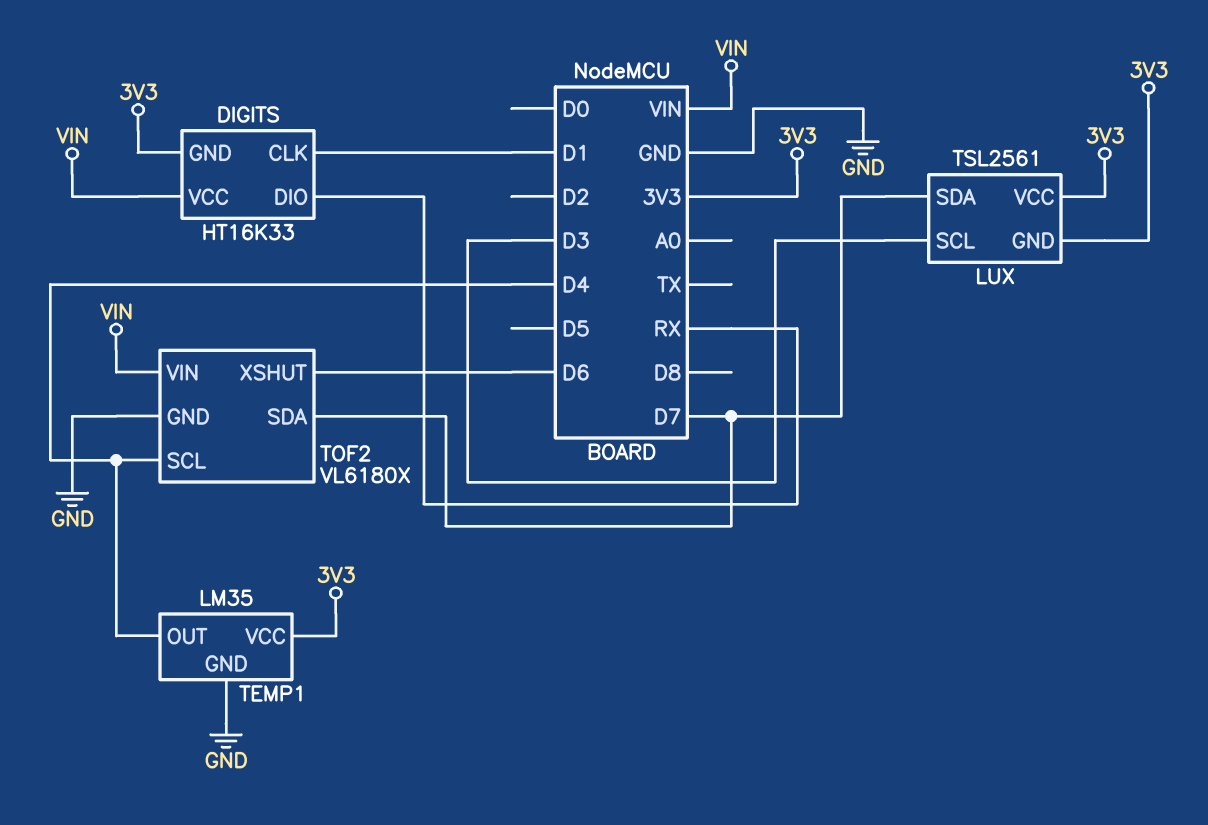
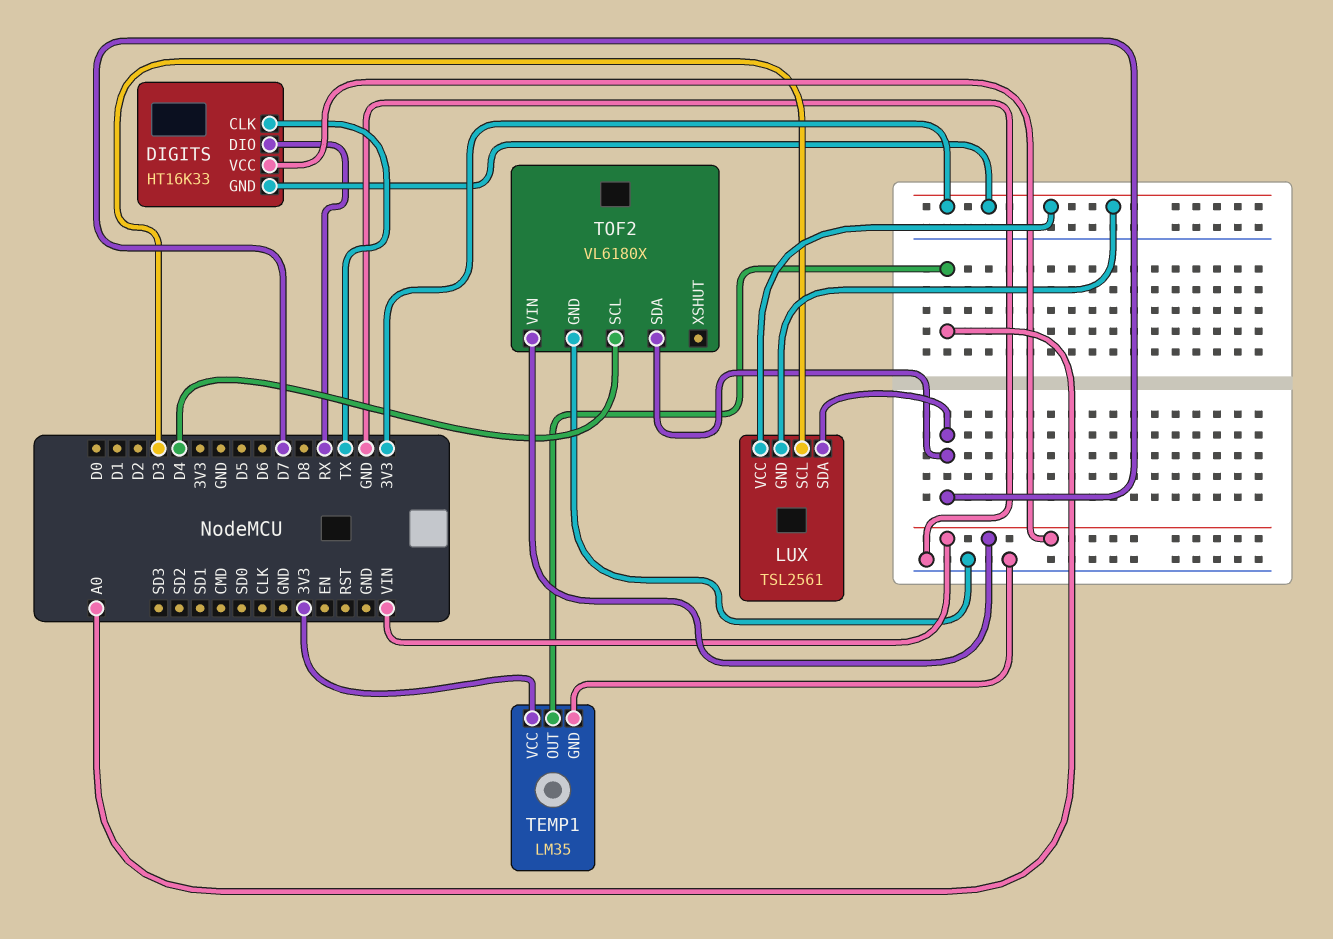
DIGITS pin CLK: D1 -> TX
TEMP1 pin OUT: D4 -> A0
TOF2 pin XSHUT: D6 -> none

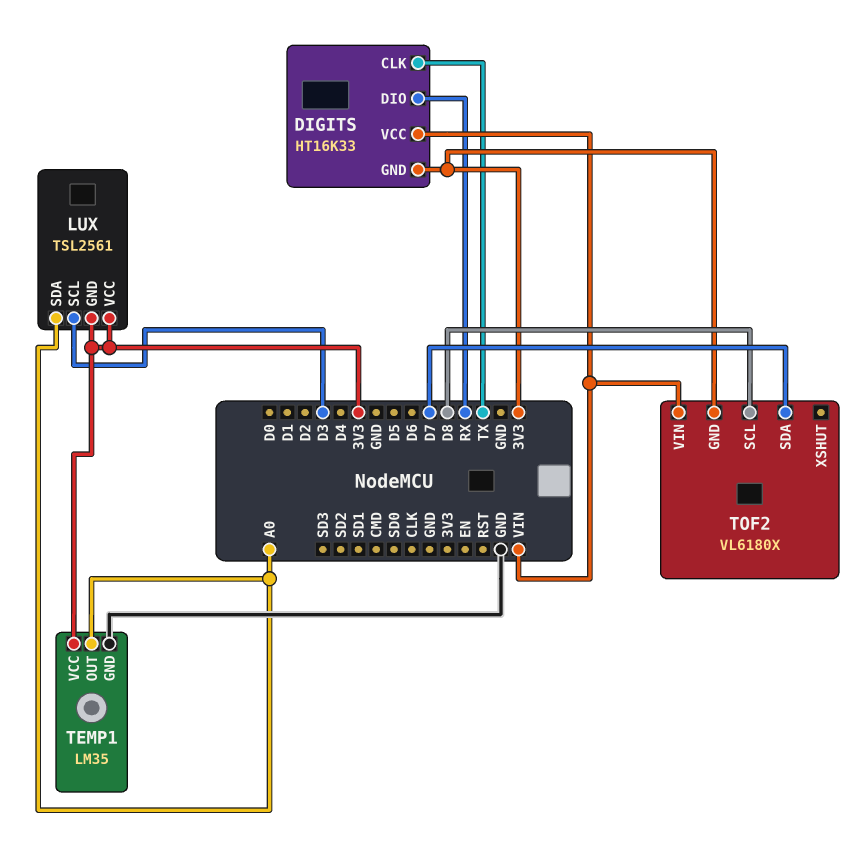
LUX pin SDA: D7 -> A0
TOF2 pin GND: GND -> 3V3
TOF2 pin SCL: D4 -> D8

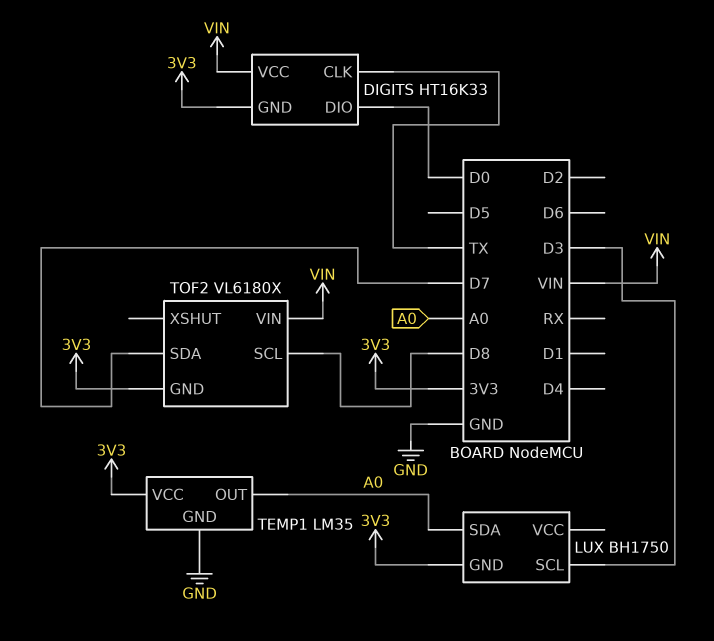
DIGITS pin DIO: RX -> D0
LUX: TSL2561 -> BH1750
LUX pin VCC: 3V3 -> none

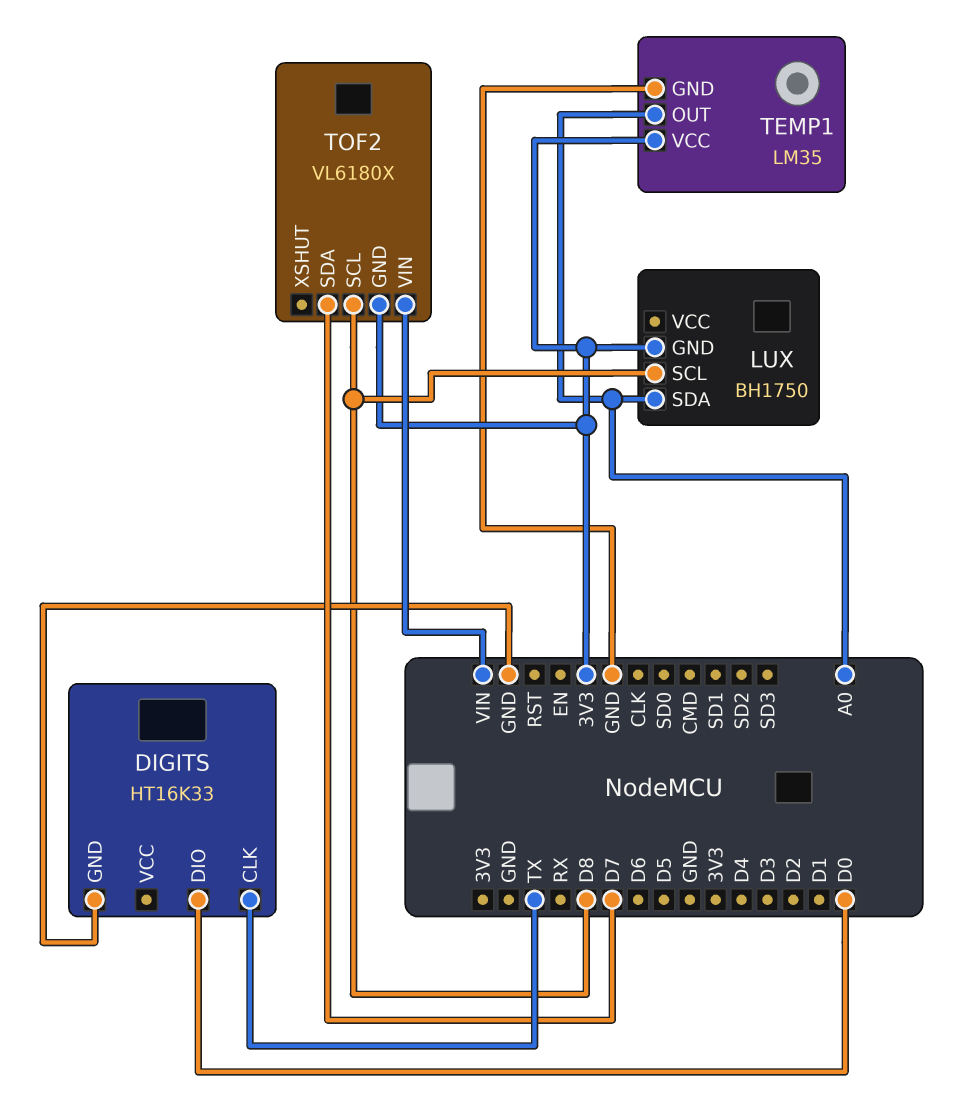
DIGITS pin GND: 3V3 -> GND
DIGITS pin VCC: VIN -> none
LUX pin SCL: D3 -> D8

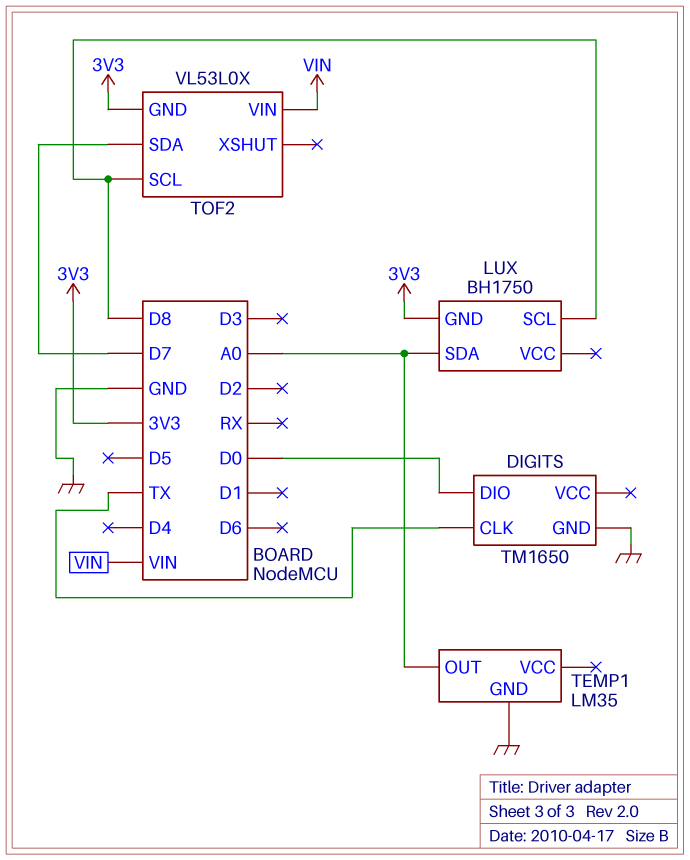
DIGITS: HT16K33 -> TM1650
TEMP1 pin VCC: 3V3 -> none
TOF2: VL6180X -> VL53L0X

